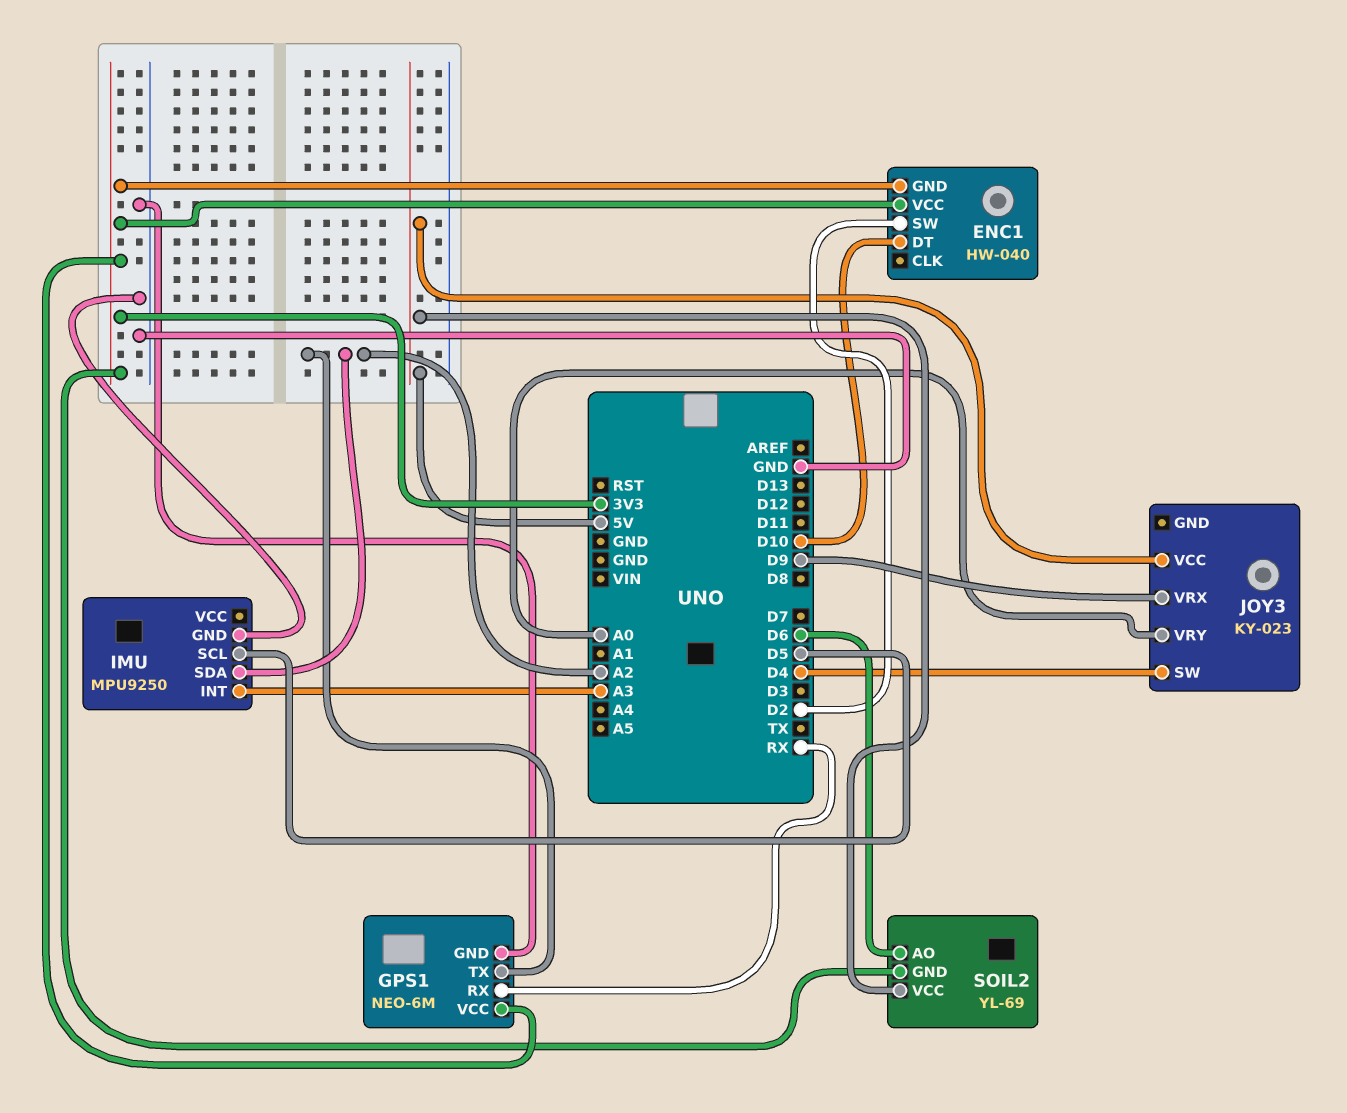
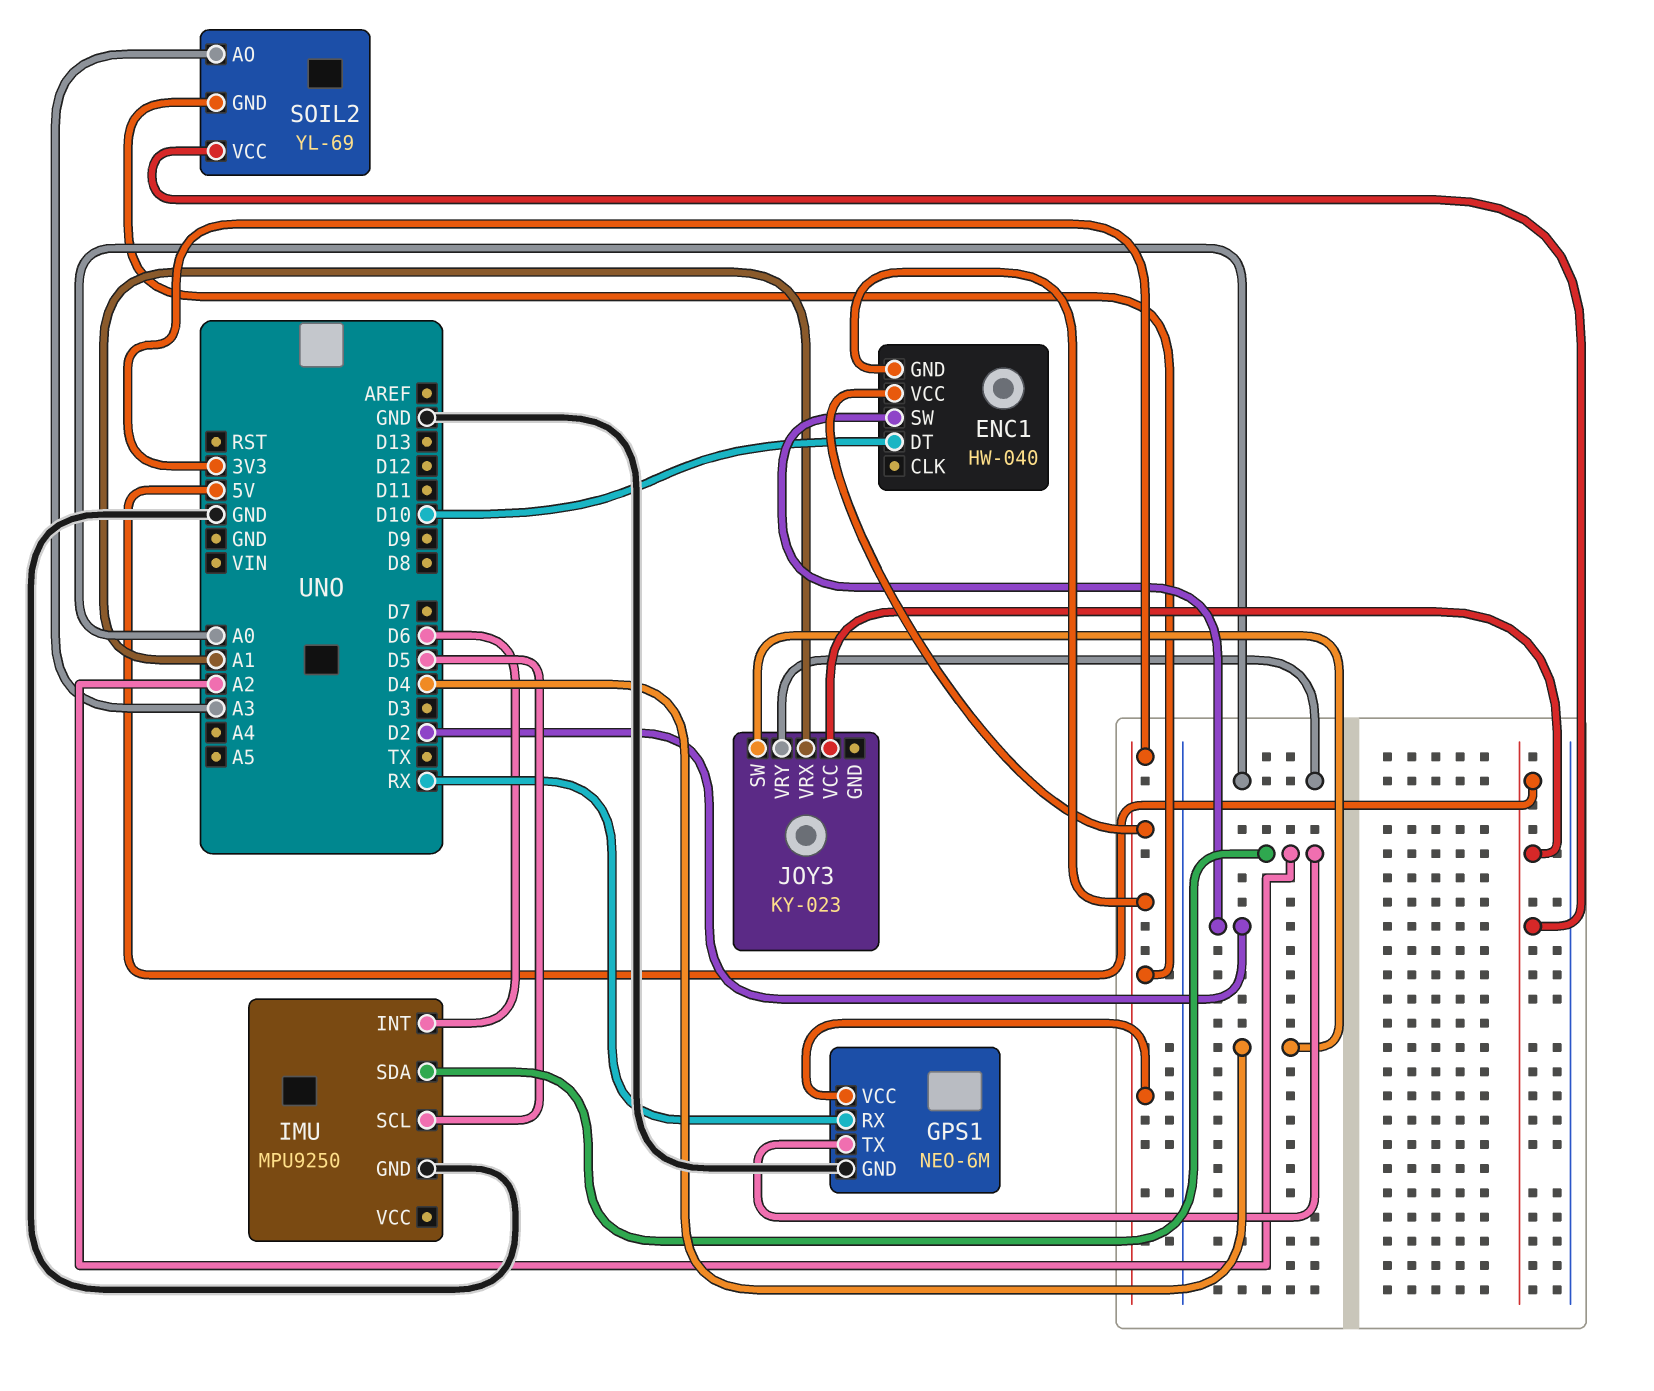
IMU pin INT: A3 -> D6
JOY3 pin VRX: D9 -> A1
SOIL2 pin AO: D6 -> A3

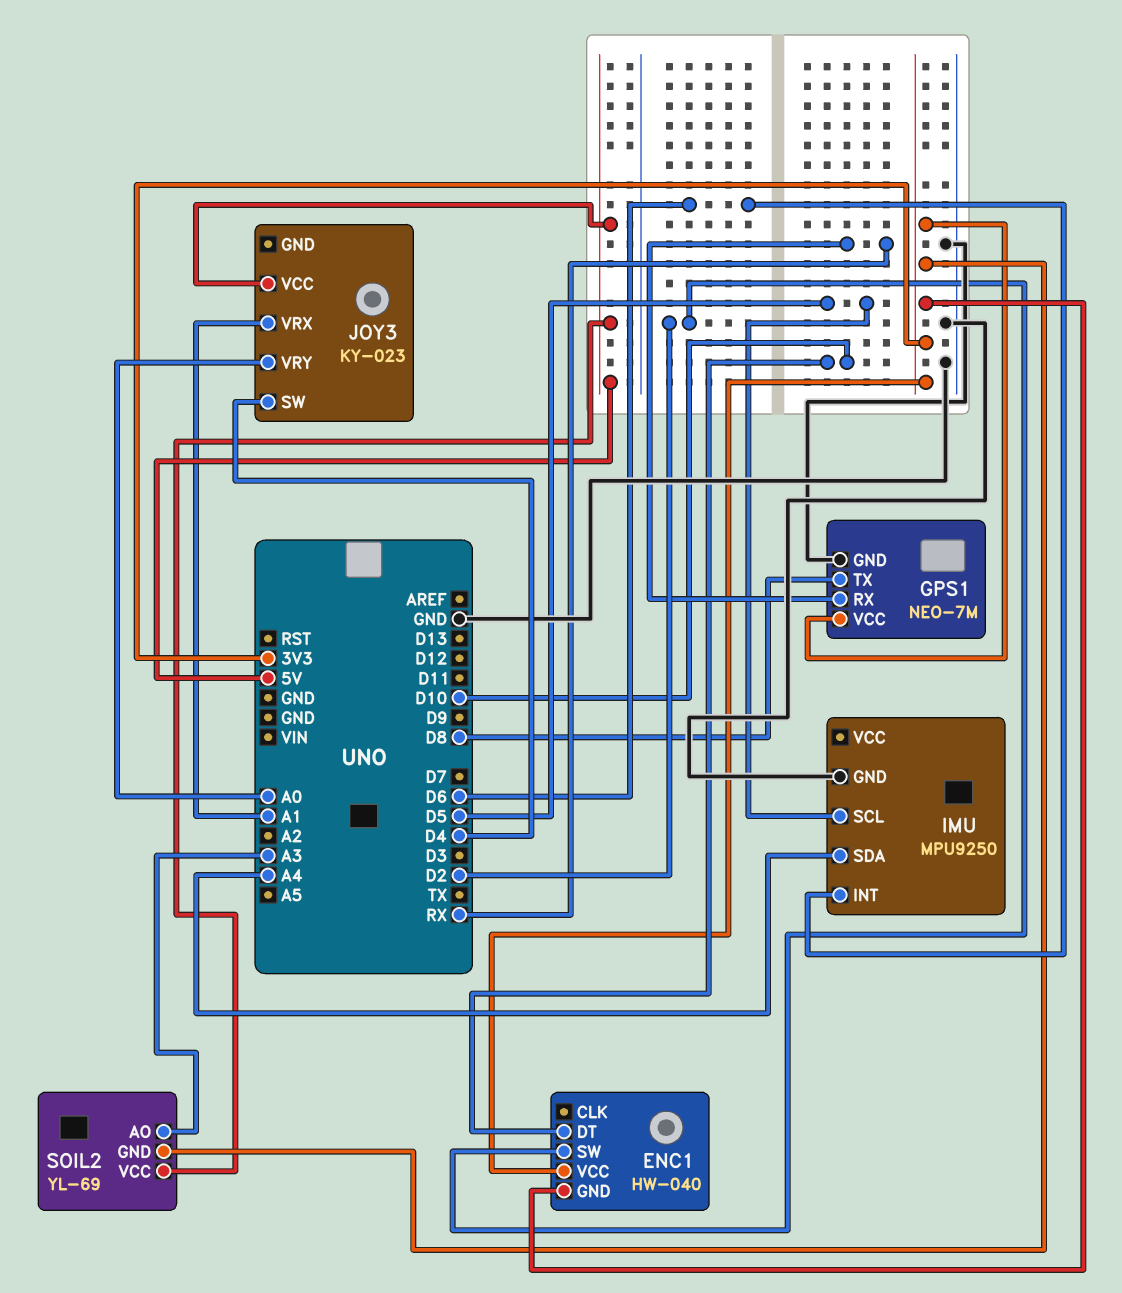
GPS1: NEO-6M -> NEO-7M
GPS1 pin TX: A2 -> D8
IMU pin SDA: A2 -> A4

